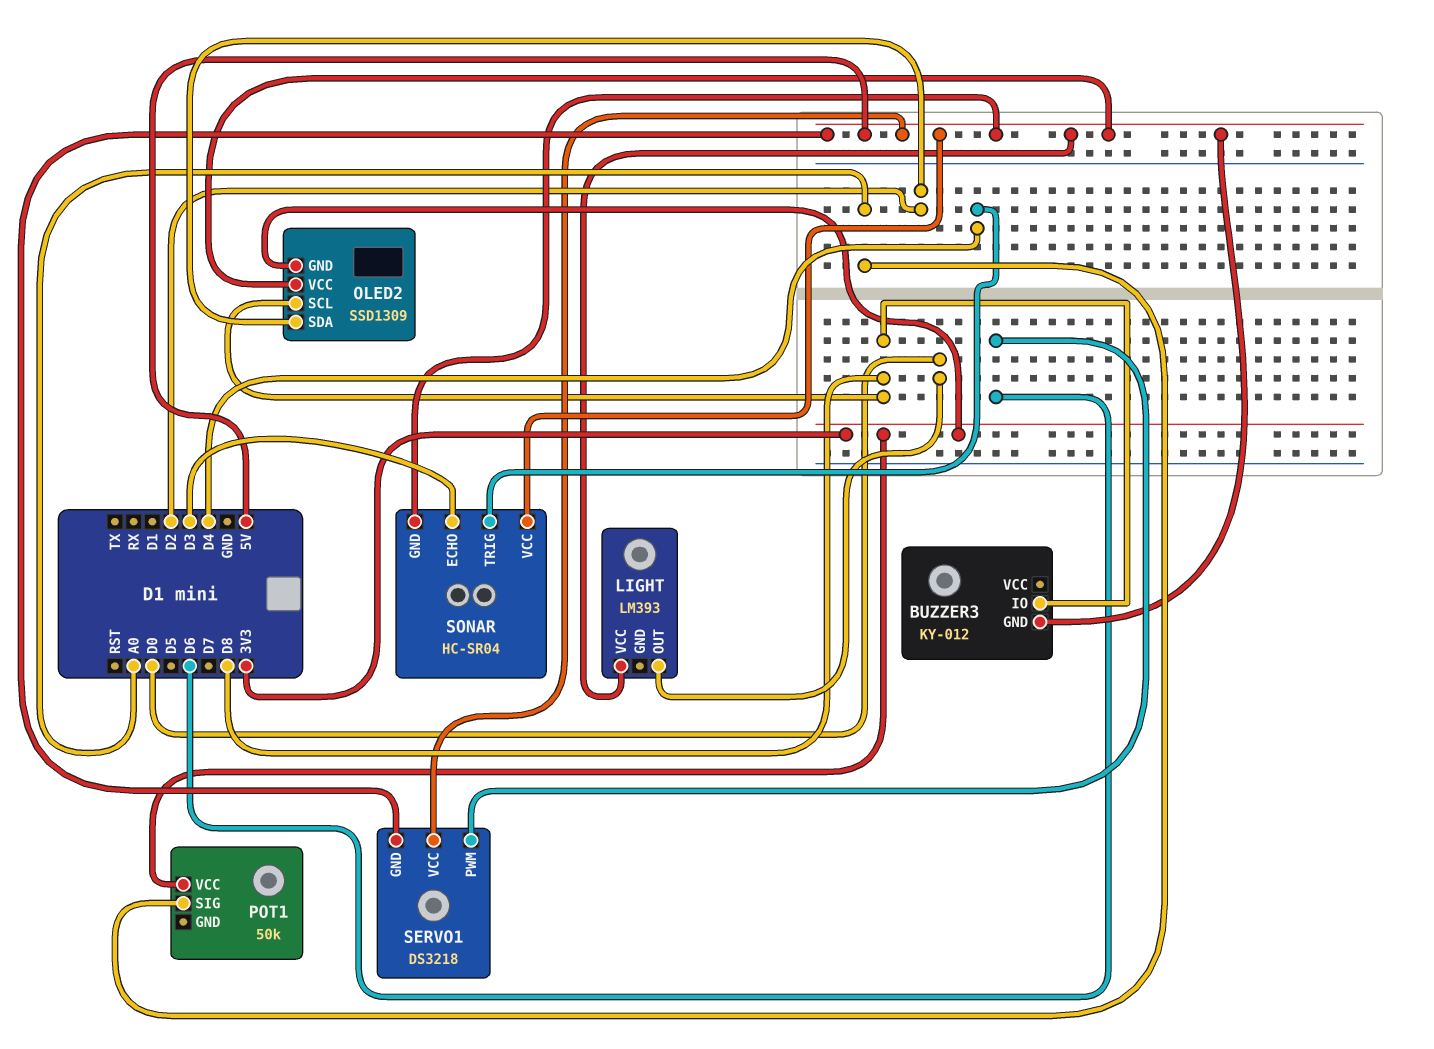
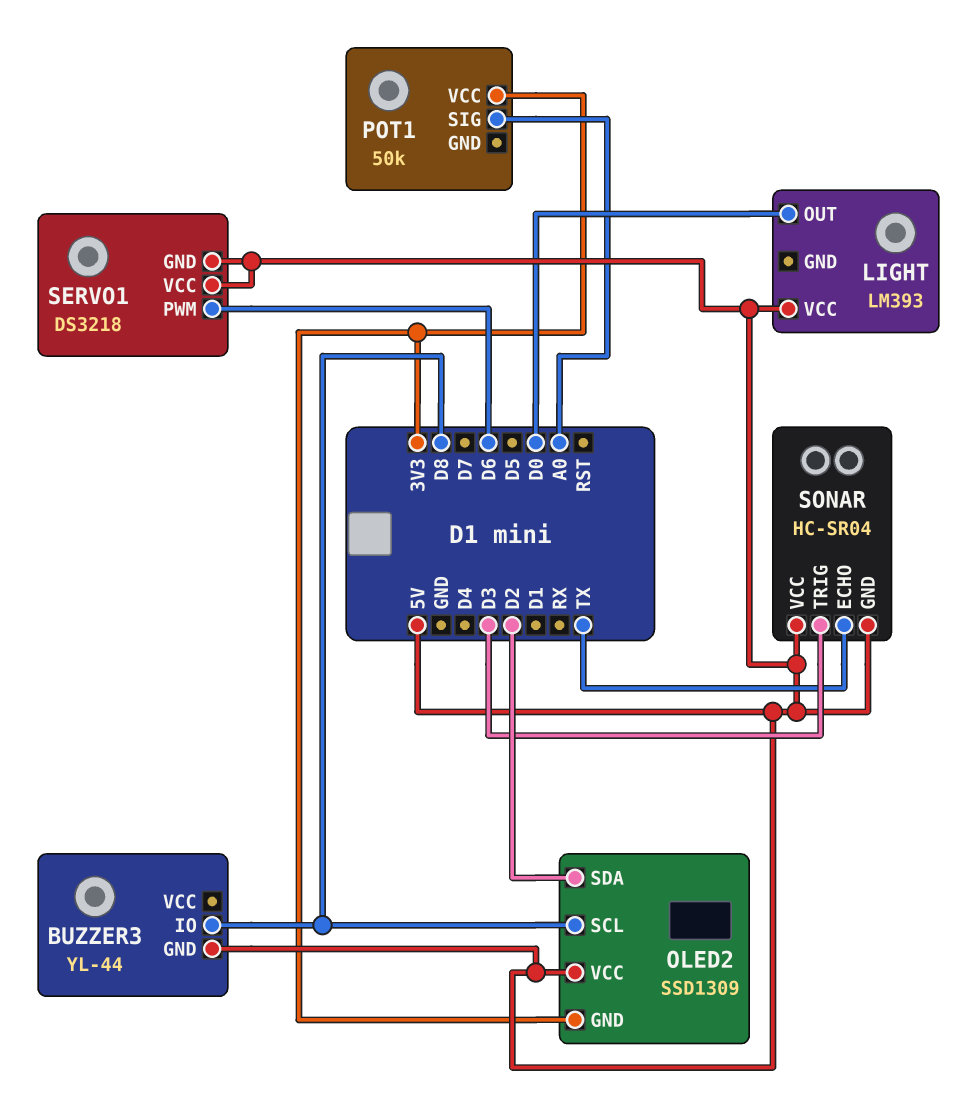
BUZZER3: KY-012 -> YL-44
SONAR pin ECHO: D3 -> TX
SONAR pin TRIG: D4 -> D3

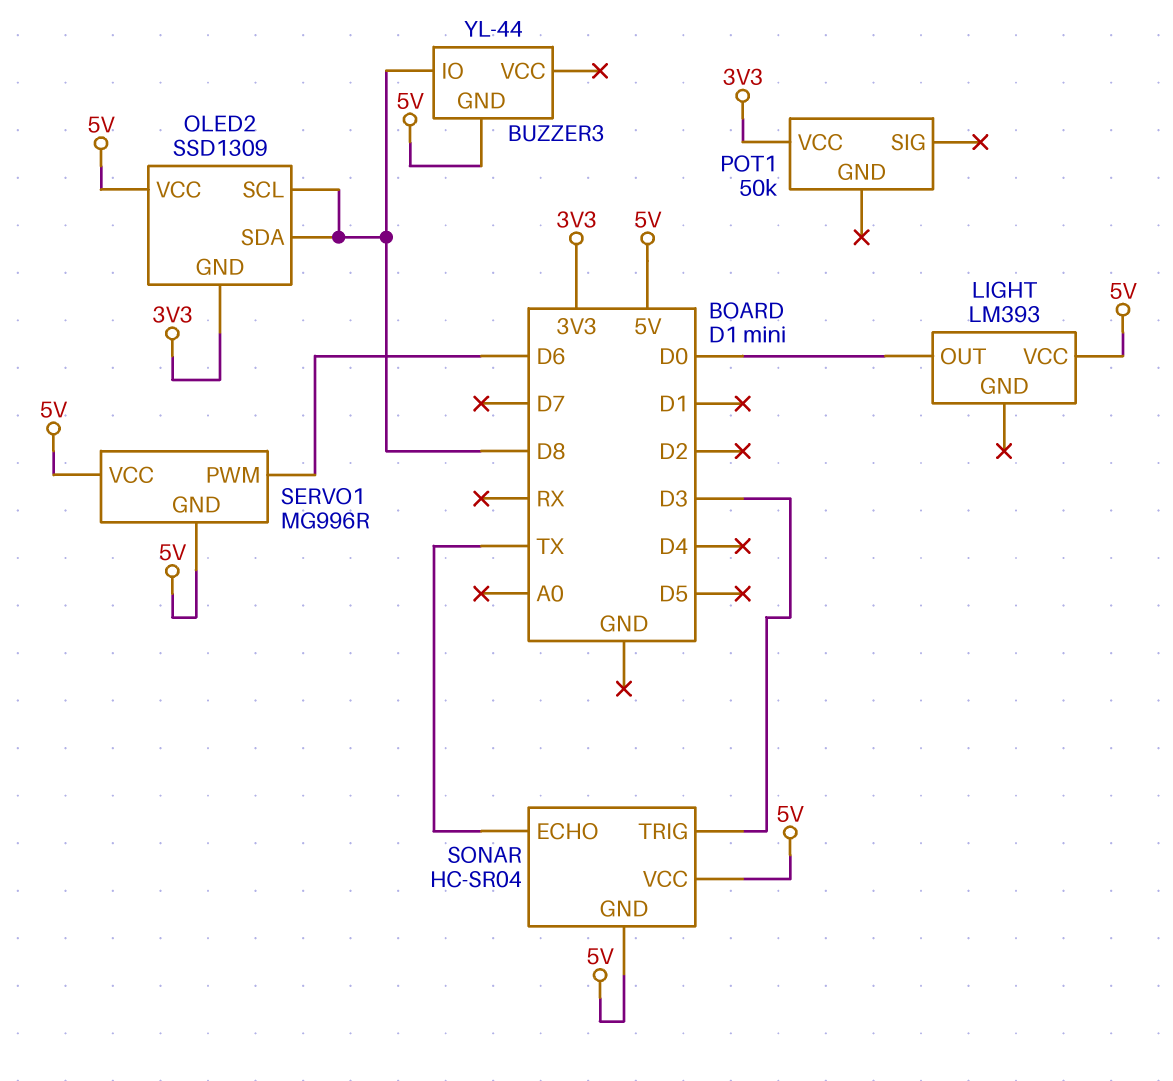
OLED2 pin SDA: D2 -> D8
POT1 pin SIG: A0 -> none
SERVO1: DS3218 -> MG996R

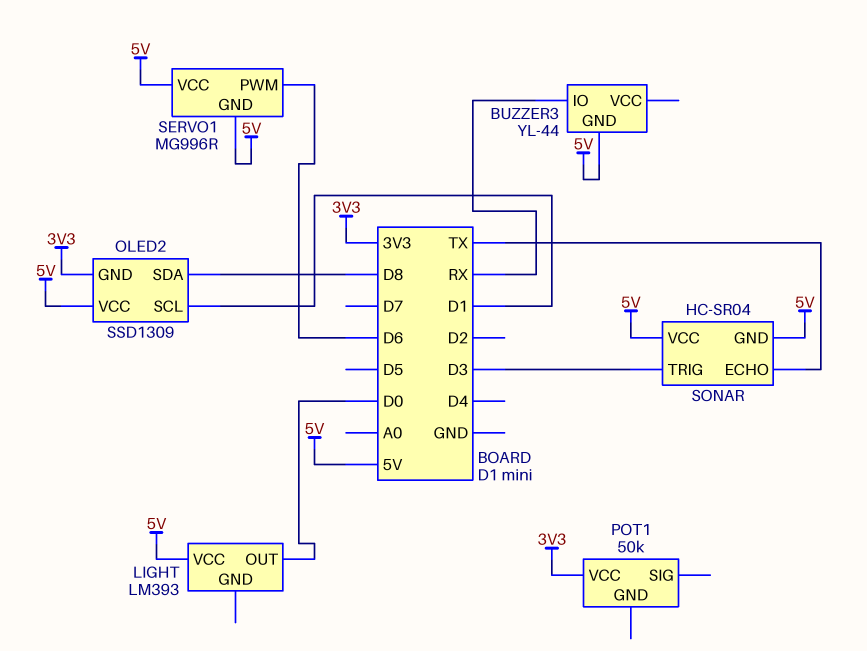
BUZZER3 pin IO: D8 -> RX
OLED2 pin SCL: D8 -> D1

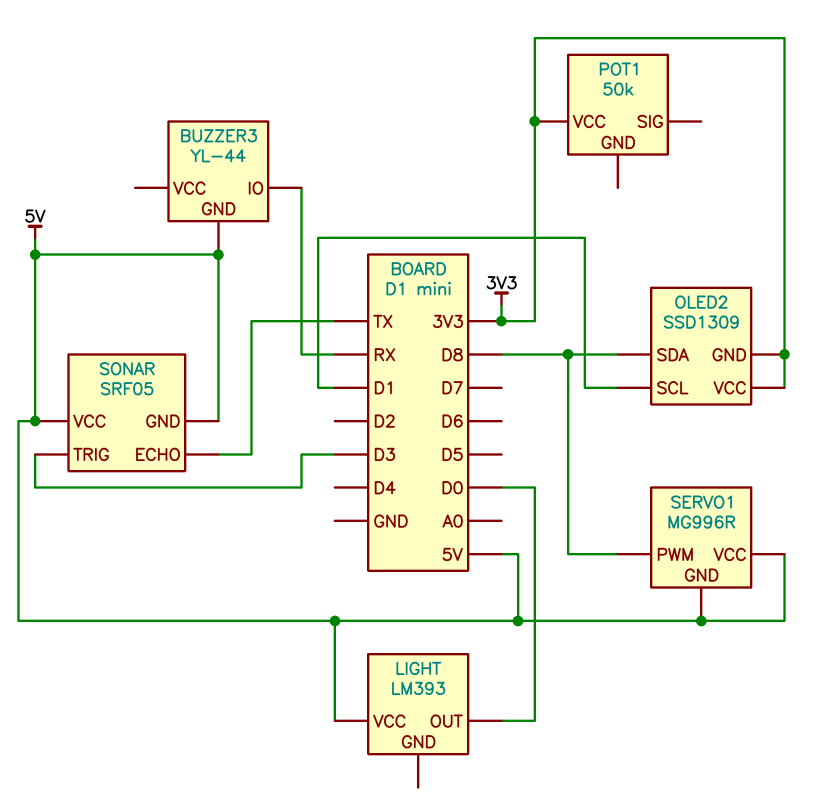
OLED2 pin VCC: 5V -> 3V3
SERVO1 pin PWM: D6 -> D8
SONAR: HC-SR04 -> SRF05

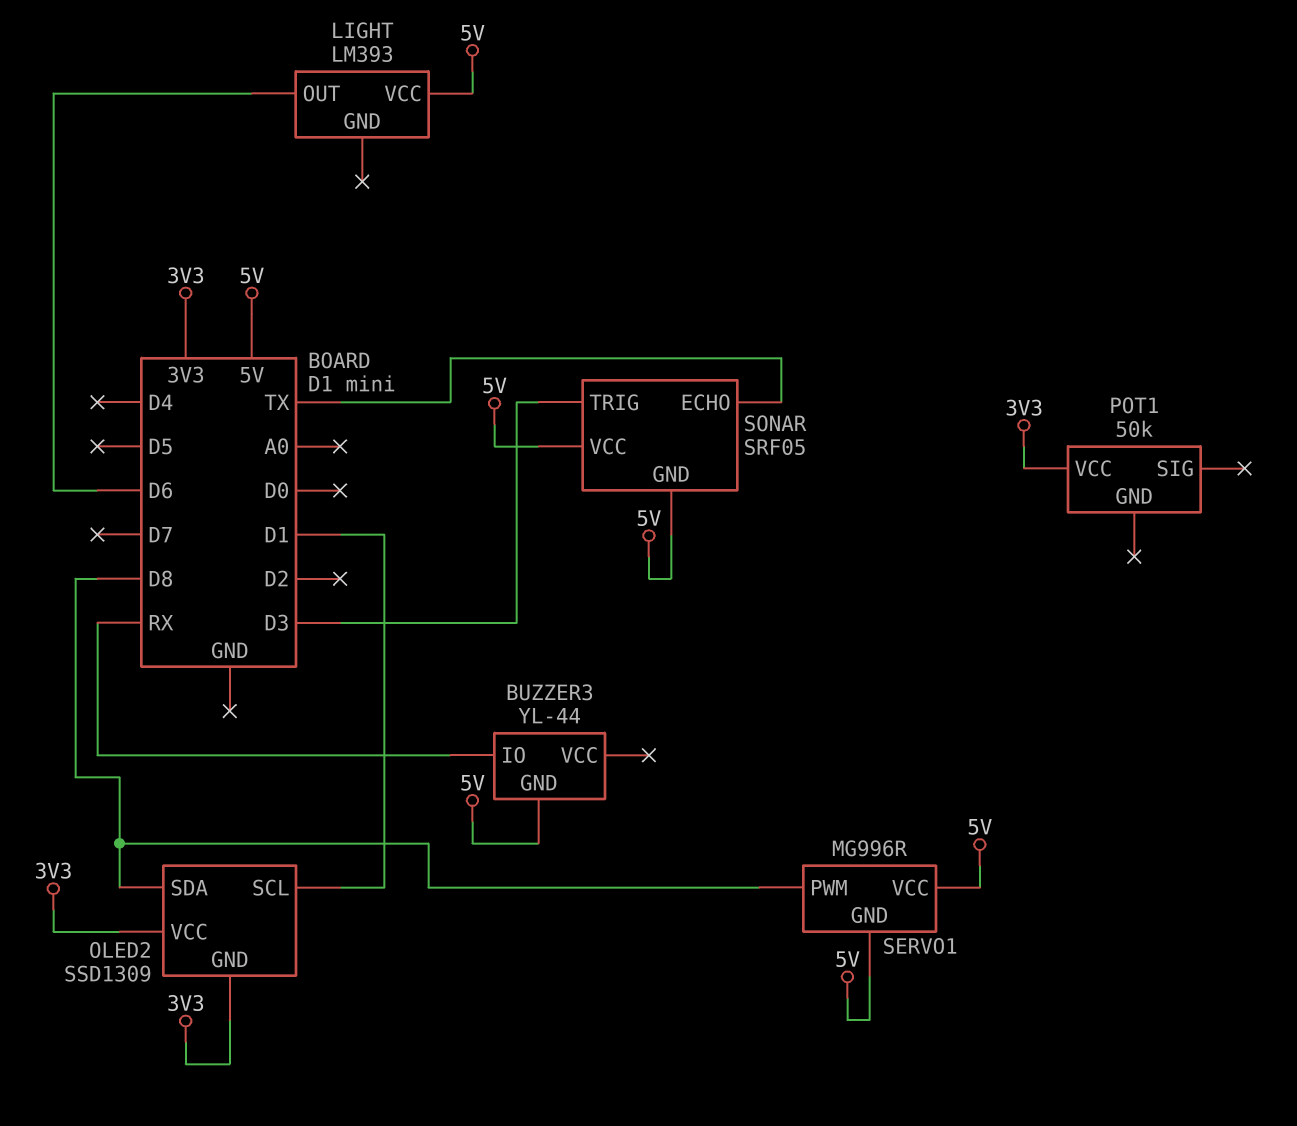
LIGHT pin OUT: D0 -> D6

